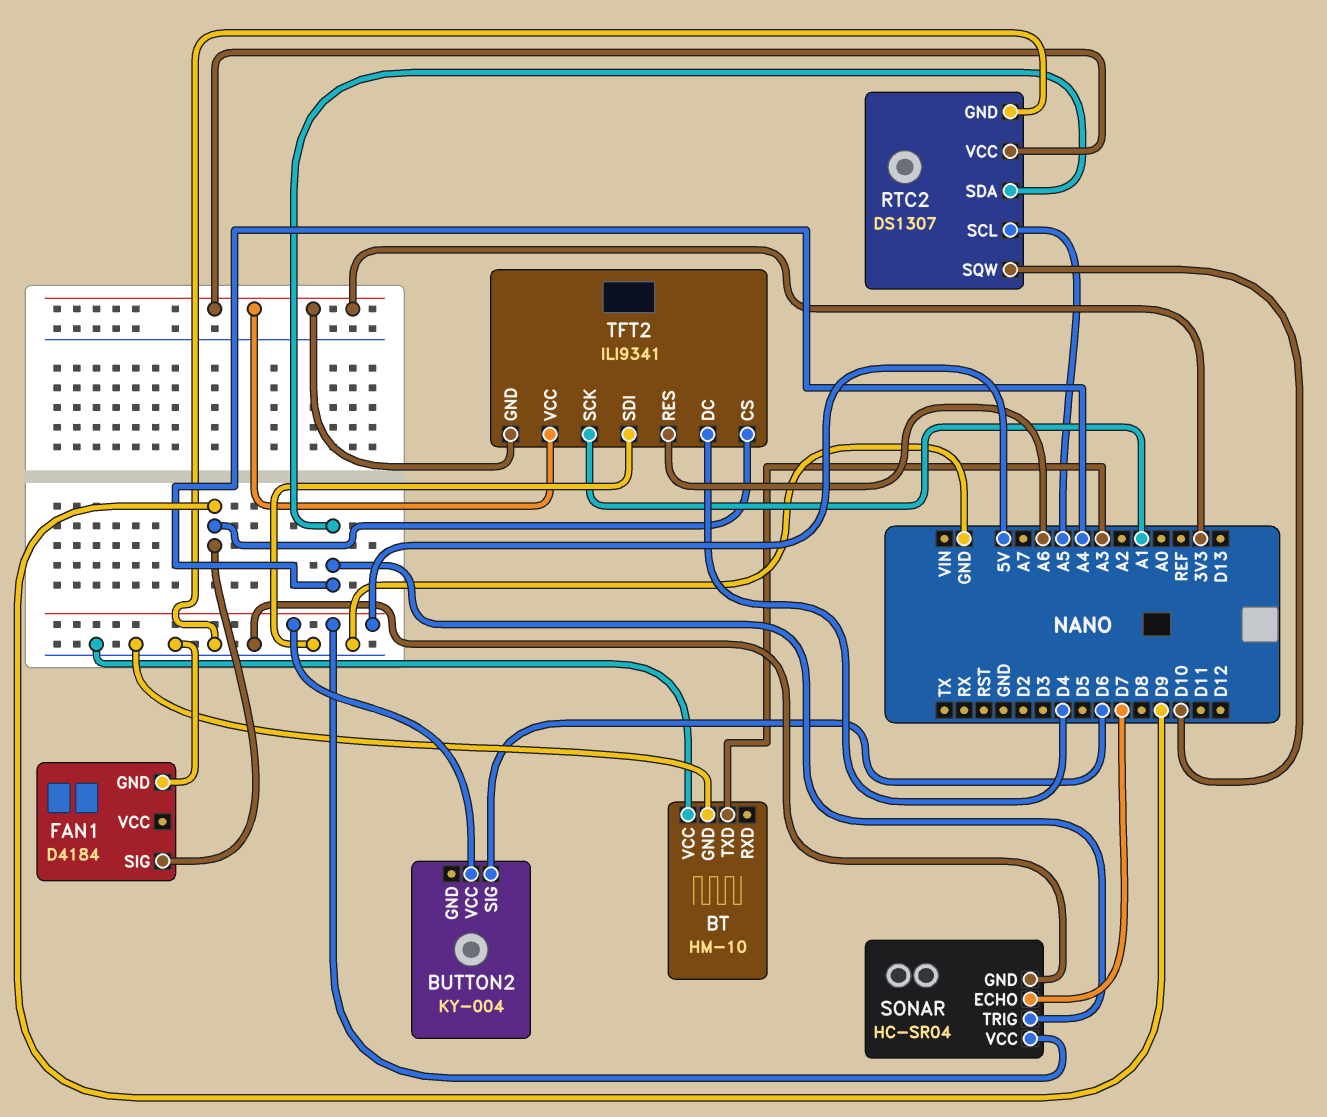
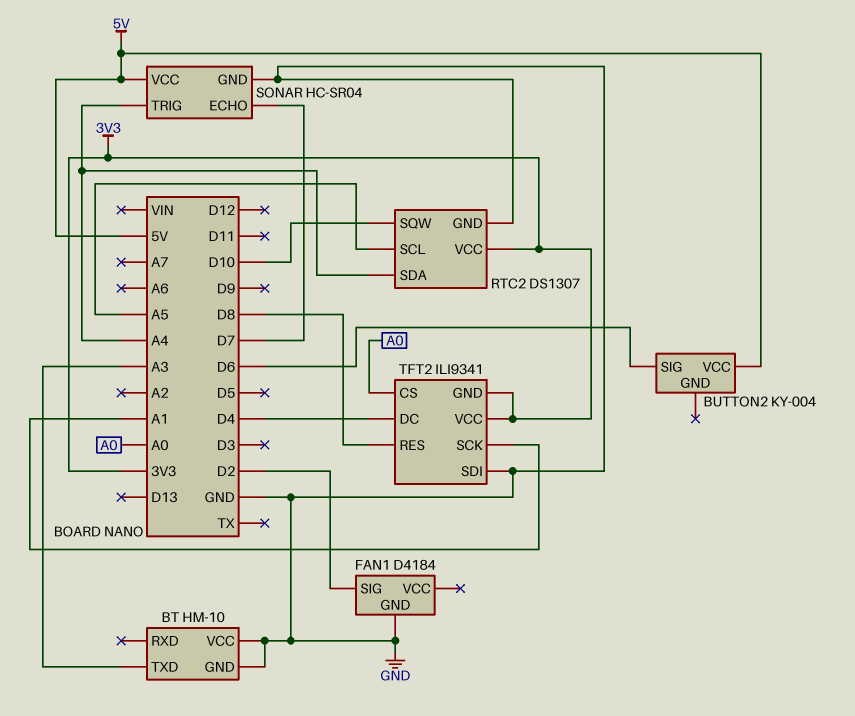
FAN1 pin SIG: D9 -> D2
TFT2 pin CS: D9 -> A0
TFT2 pin RES: A6 -> D8

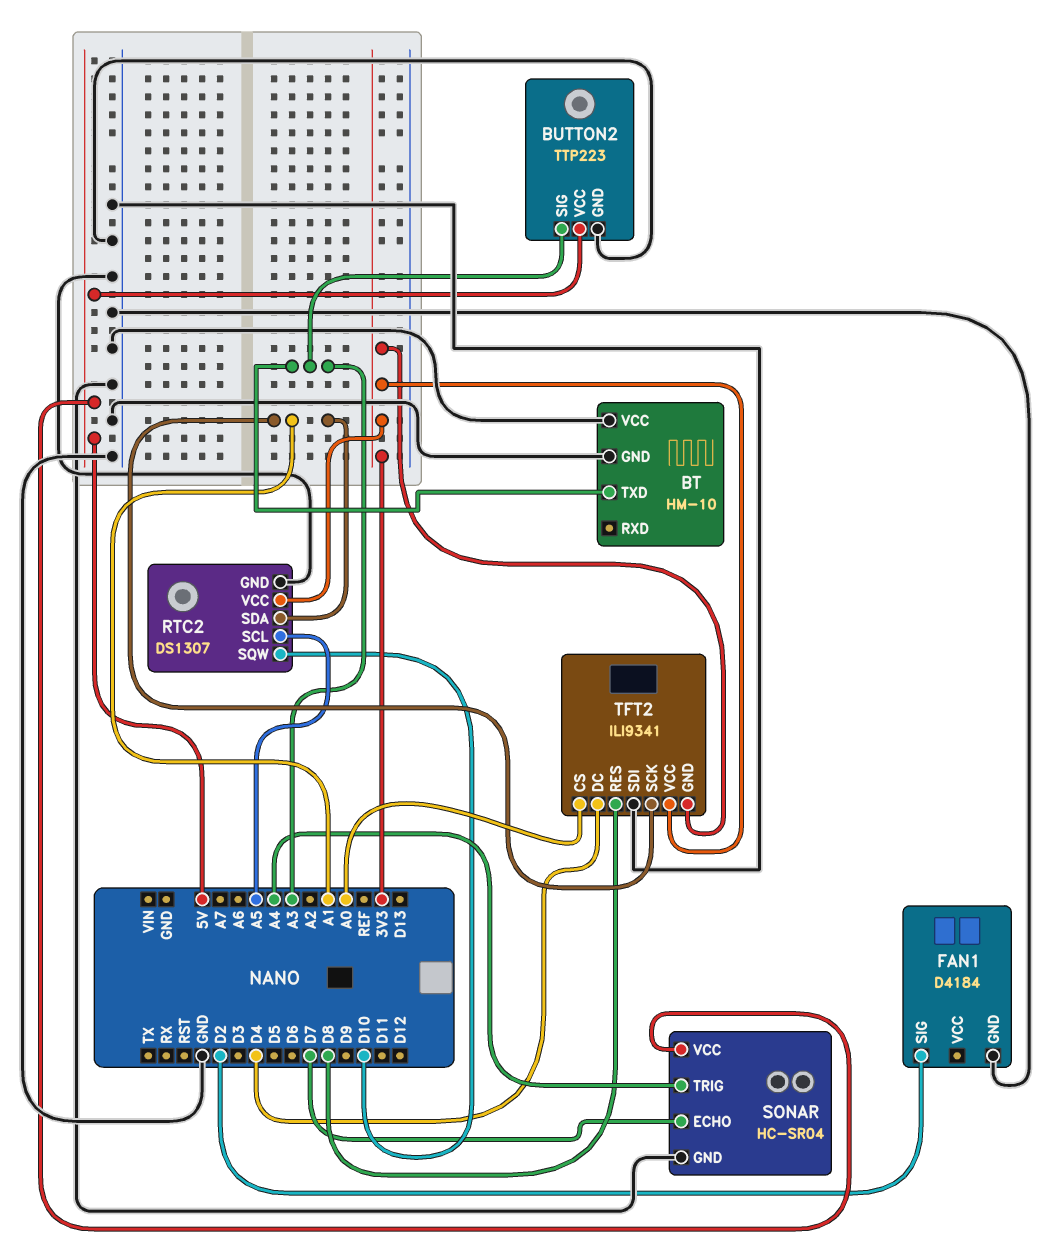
BUTTON2: KY-004 -> TTP223
BUTTON2 pin GND: none -> GND
BUTTON2 pin SIG: D6 -> A3
RTC2 pin SDA: A4 -> A1

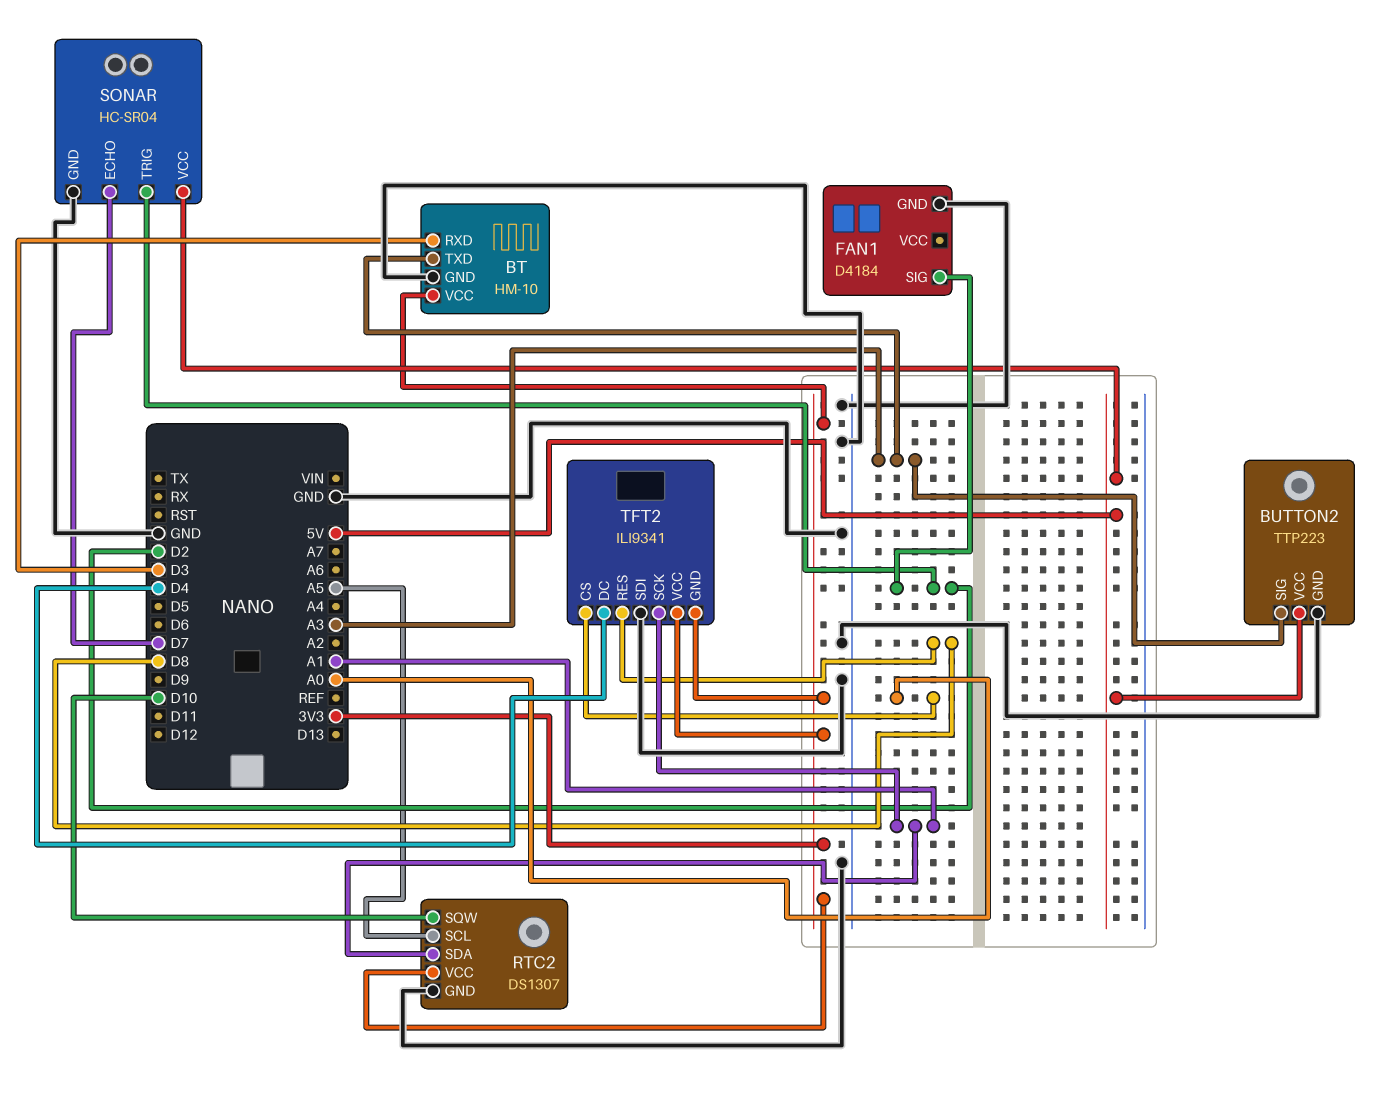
BT pin RXD: none -> D3
BT pin VCC: GND -> 3V3
SONAR pin TRIG: A4 -> D2

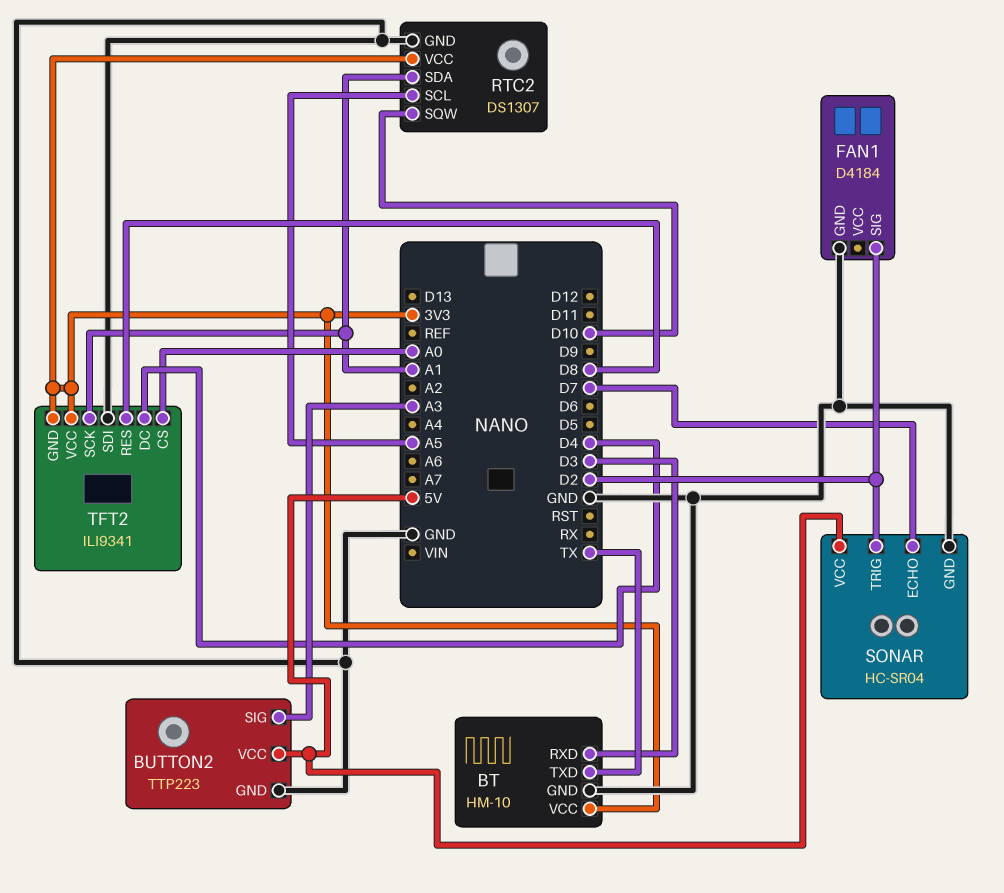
BT pin TXD: A3 -> TX

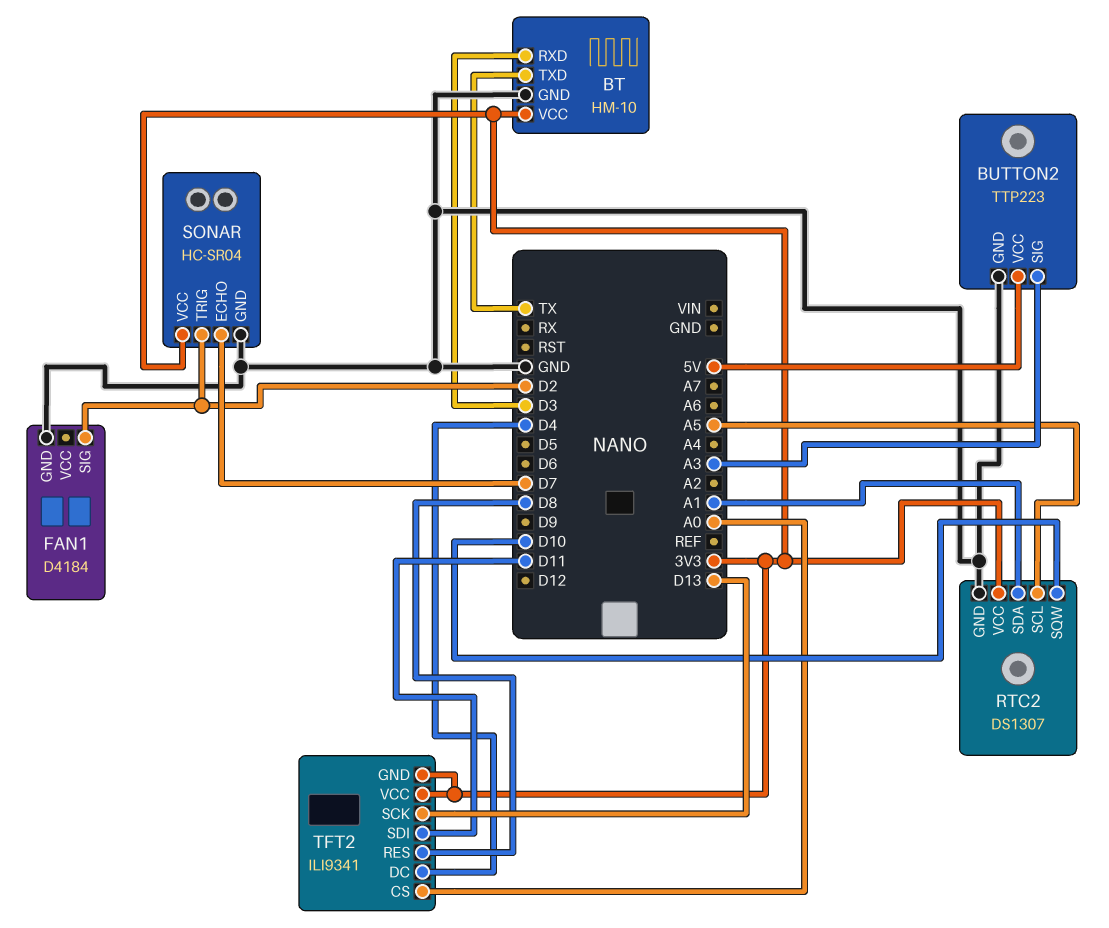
SONAR pin VCC: 5V -> 3V3
TFT2 pin SCK: A1 -> D13
TFT2 pin SDI: GND -> D11

